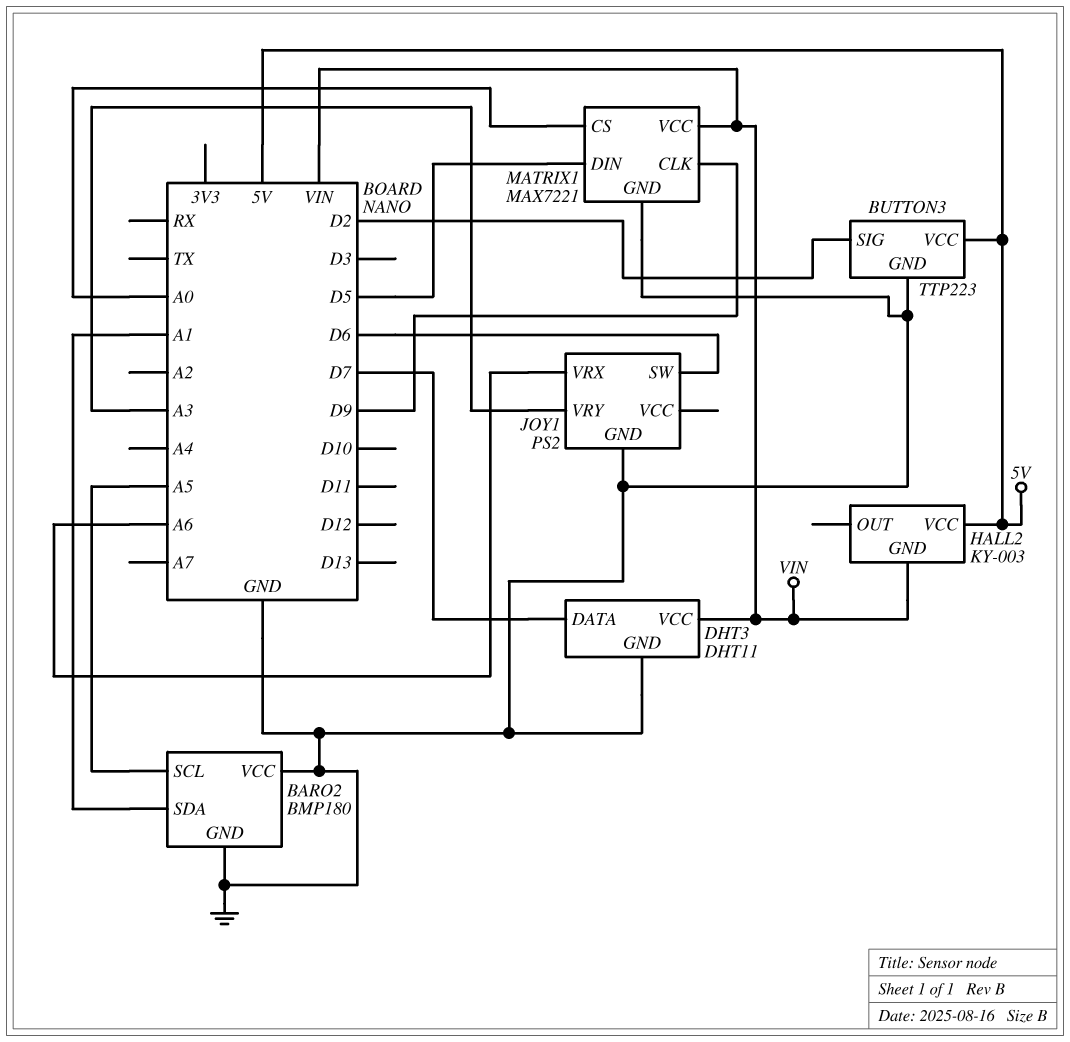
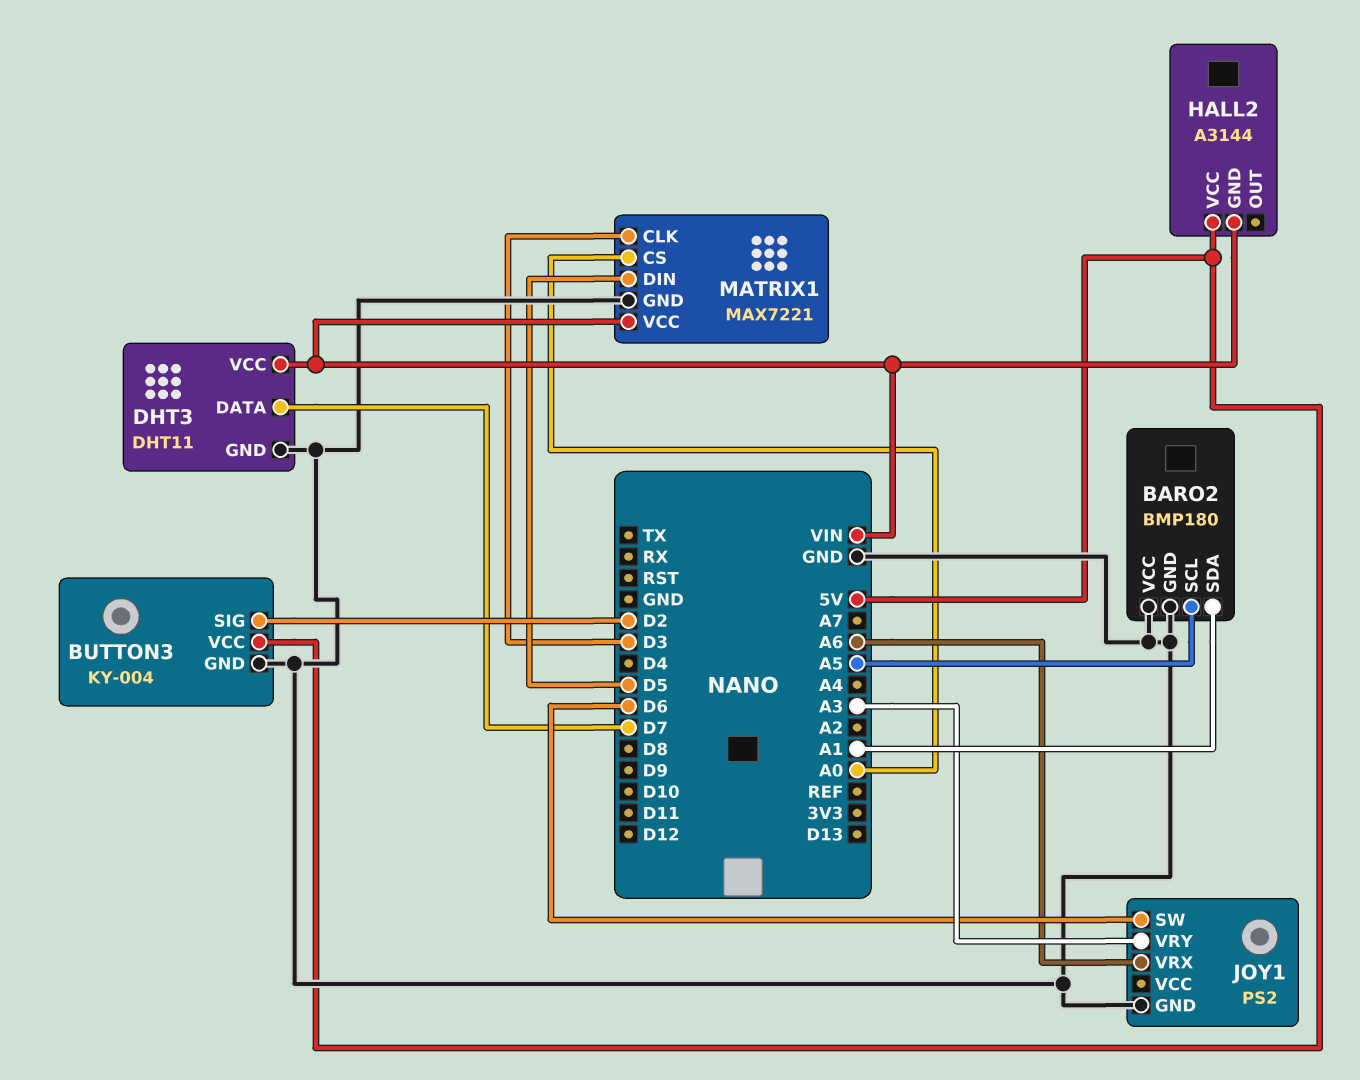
BUTTON3: TTP223 -> KY-004
HALL2: KY-003 -> A3144
MATRIX1 pin CLK: D9 -> D3

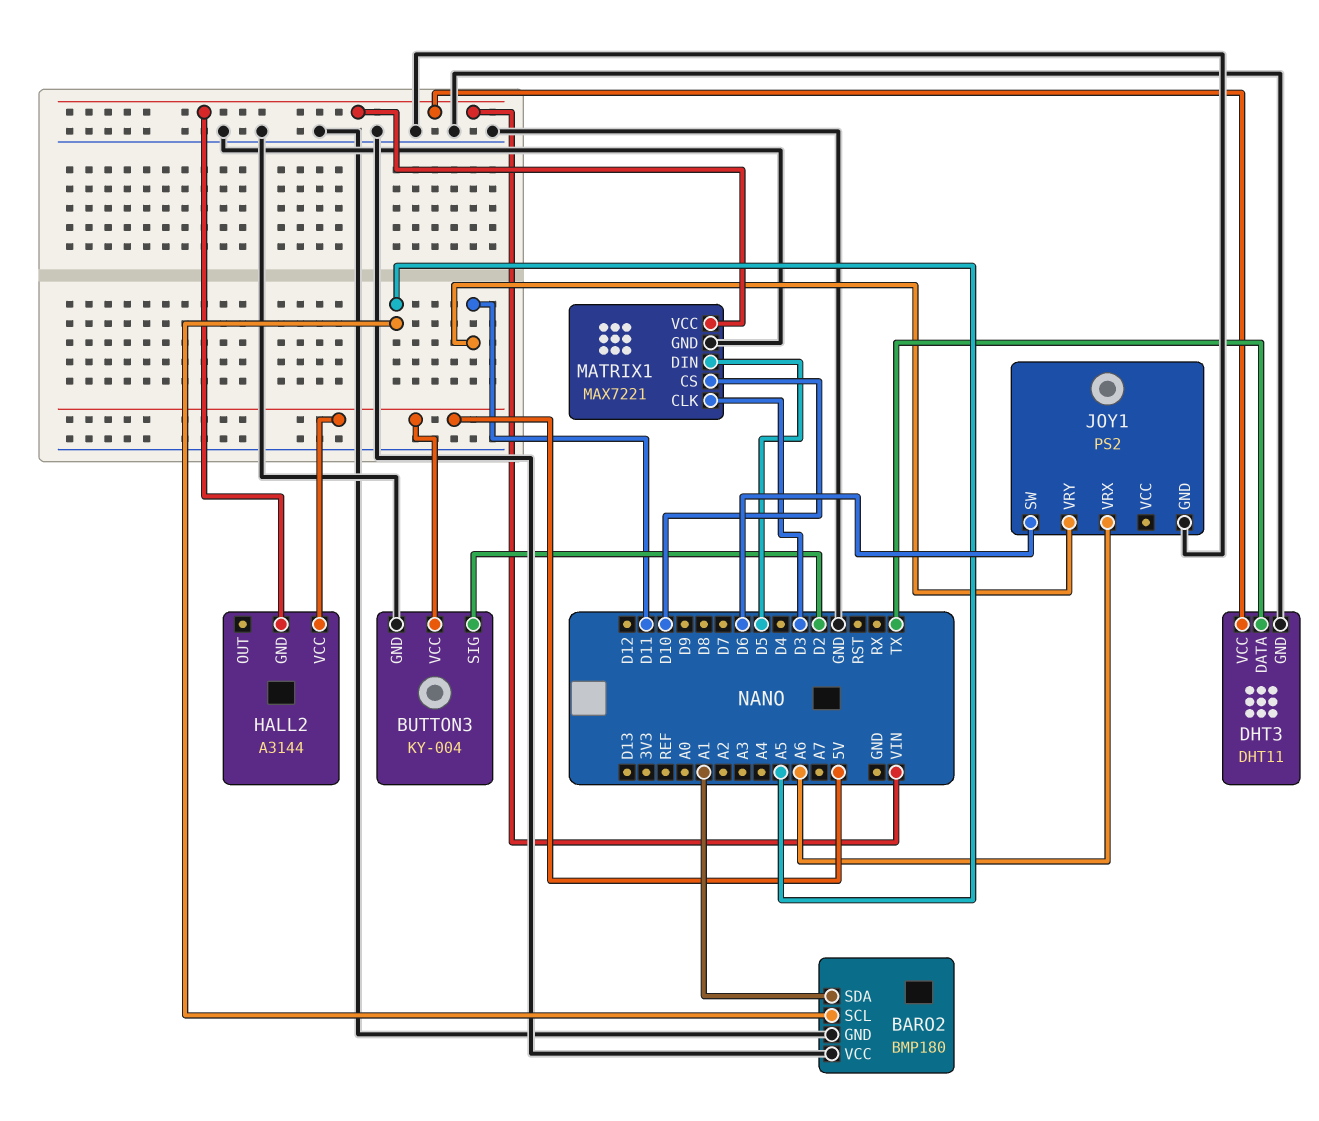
DHT3 pin DATA: D7 -> TX
JOY1 pin VRY: A3 -> D11
MATRIX1 pin CS: A0 -> D10

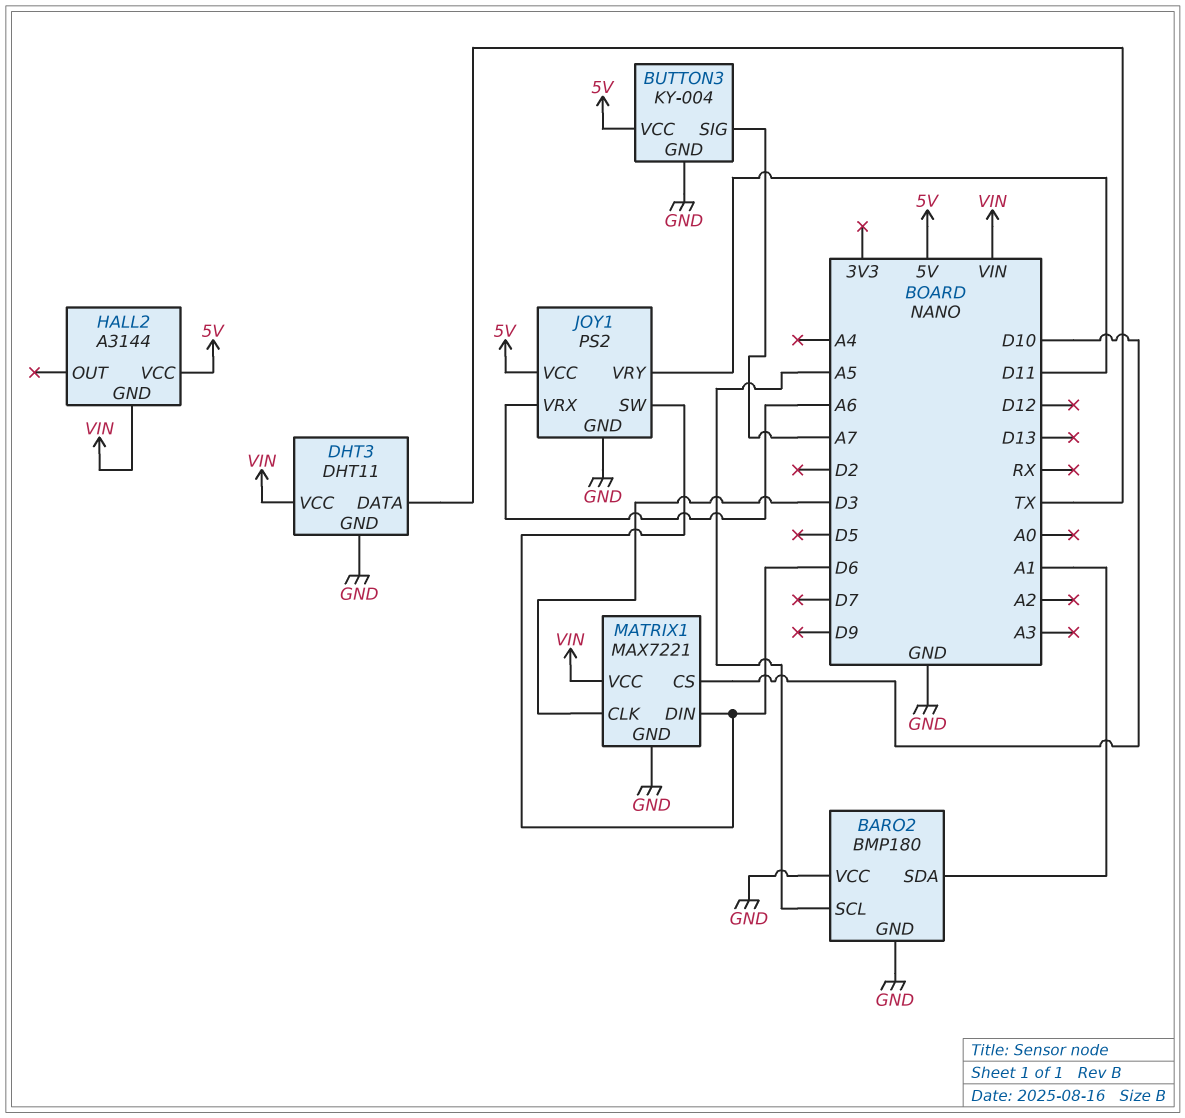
BUTTON3 pin SIG: D2 -> A7
JOY1 pin VCC: none -> 5V
MATRIX1 pin DIN: D5 -> D6

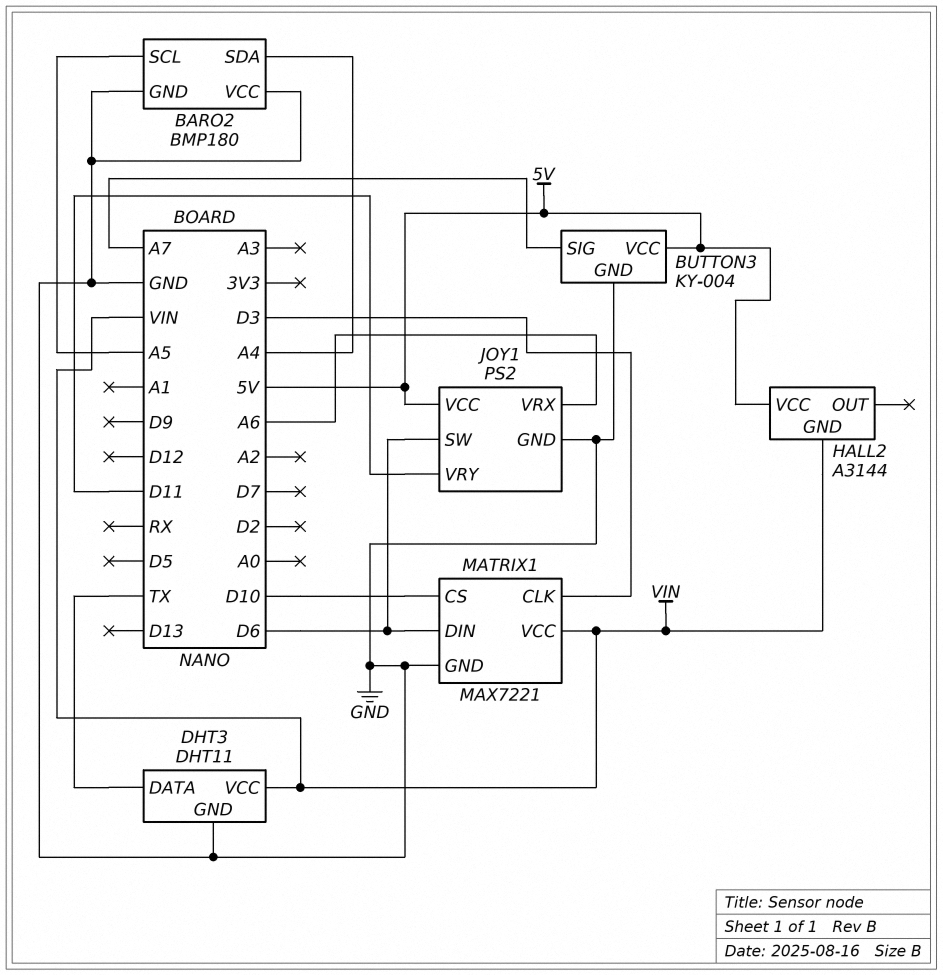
BARO2 pin SDA: A1 -> A4

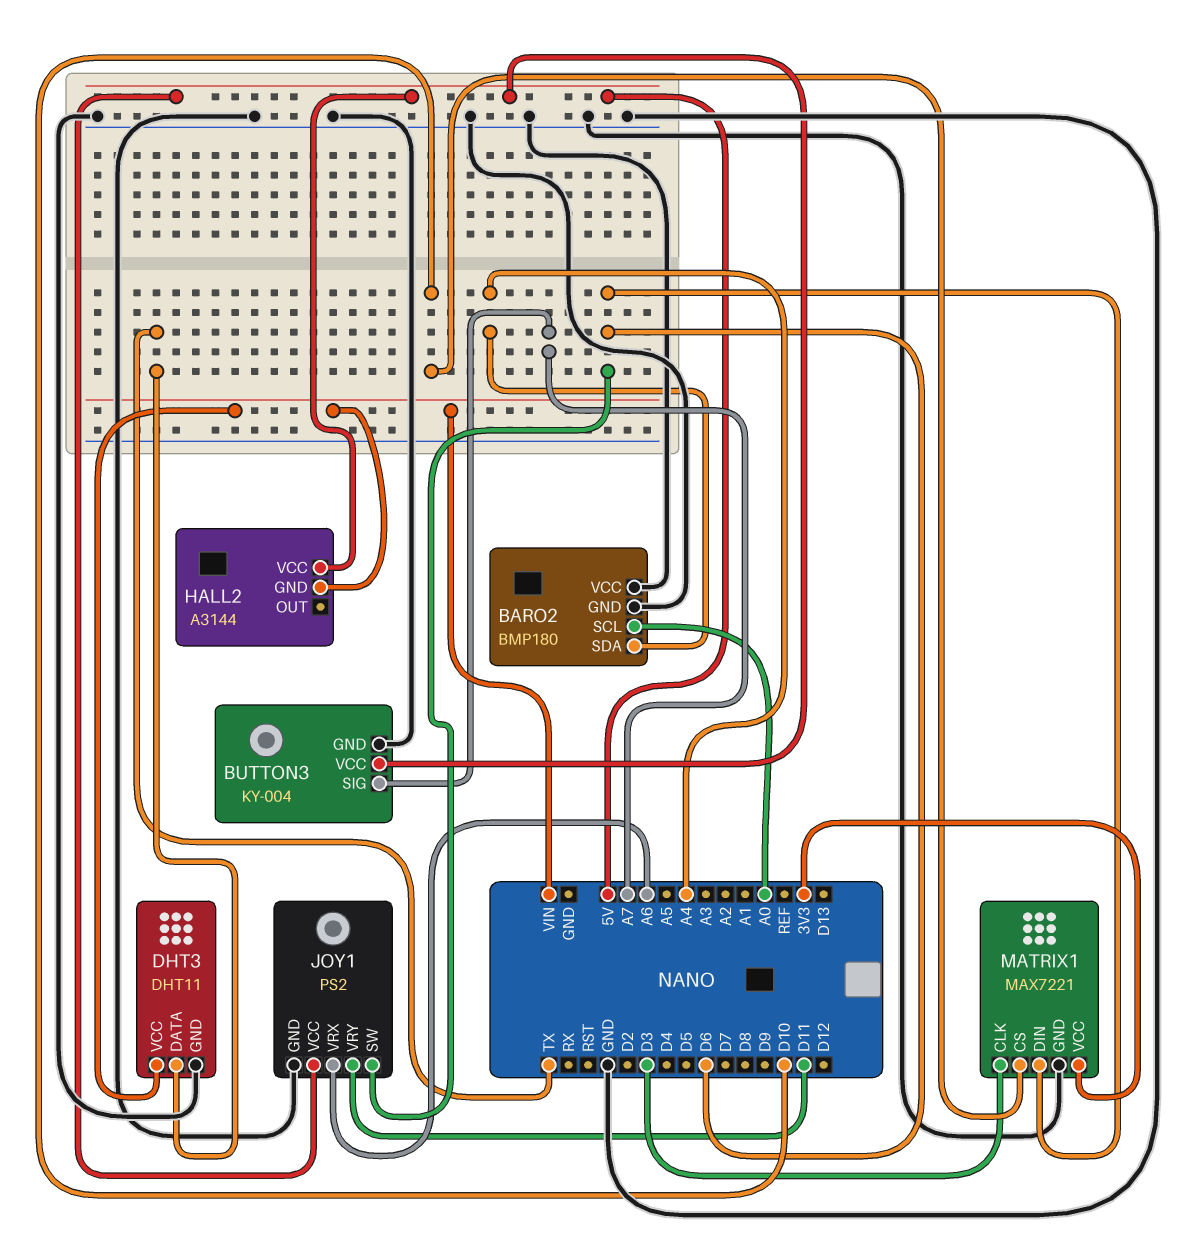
BARO2 pin SCL: A5 -> A0
MATRIX1 pin VCC: VIN -> 3V3

